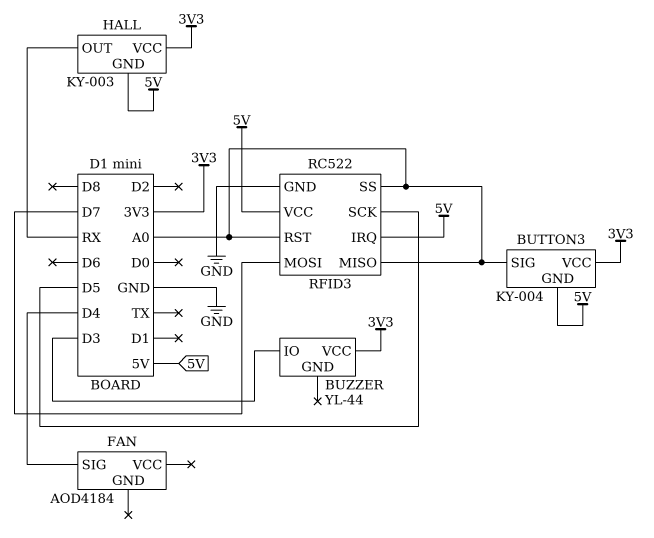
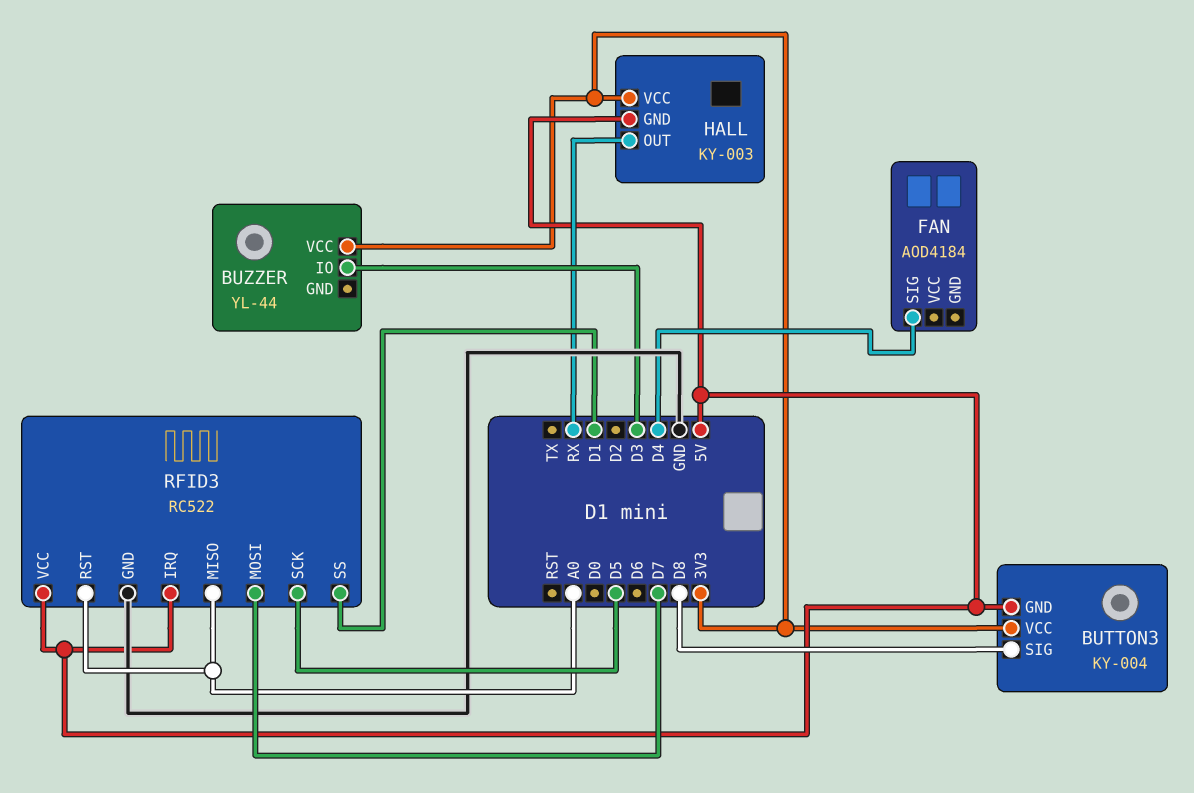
BUTTON3 pin SIG: A0 -> D8
RFID3 pin SS: A0 -> D1

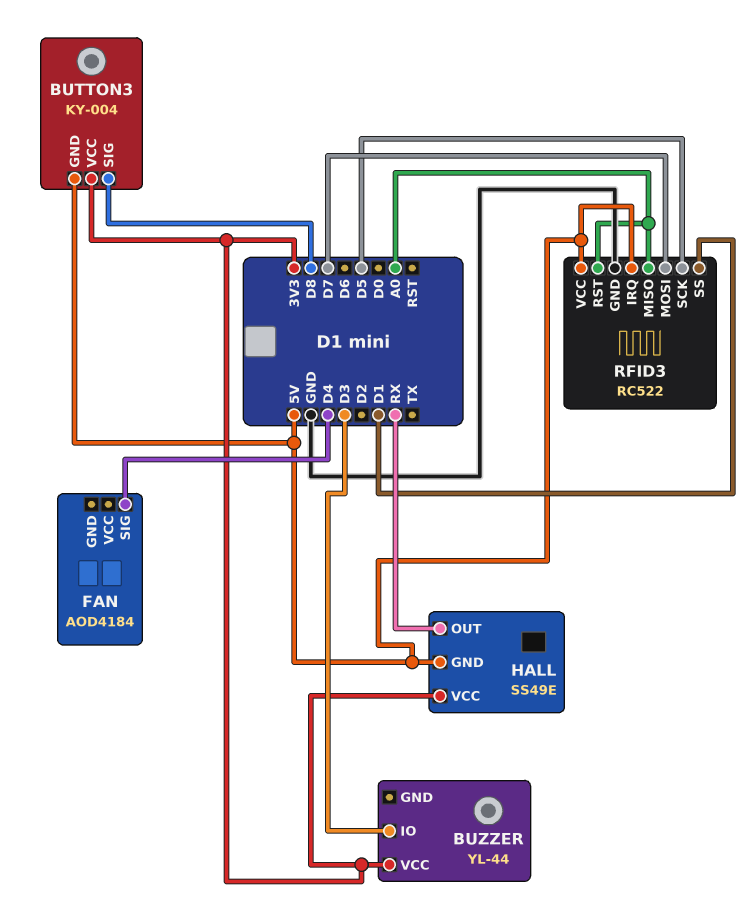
HALL: KY-003 -> SS49E

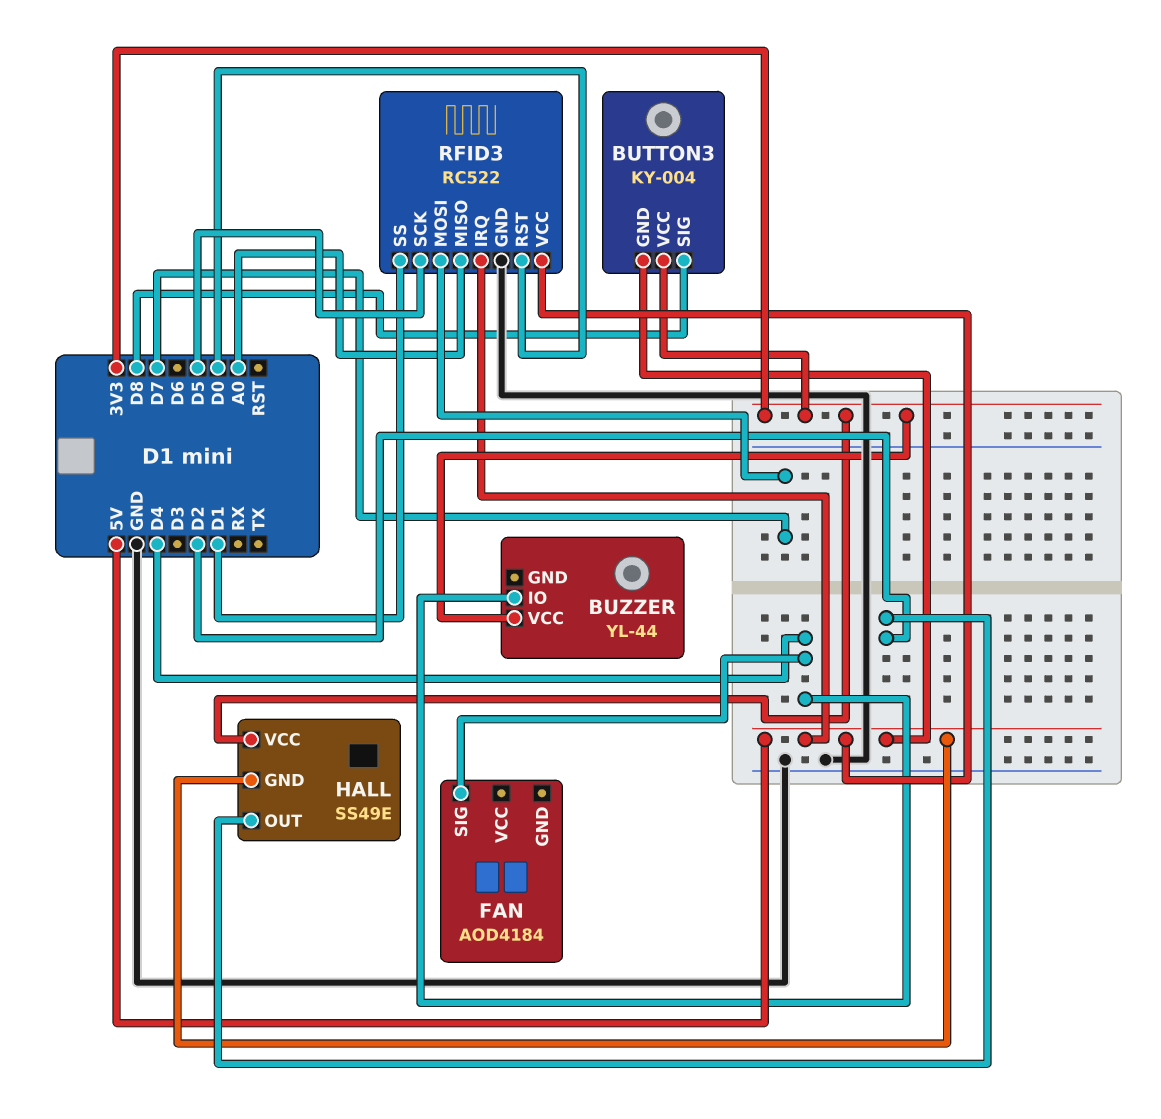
BUZZER pin IO: D3 -> D4
HALL pin OUT: RX -> D2
RFID3 pin RST: A0 -> D0

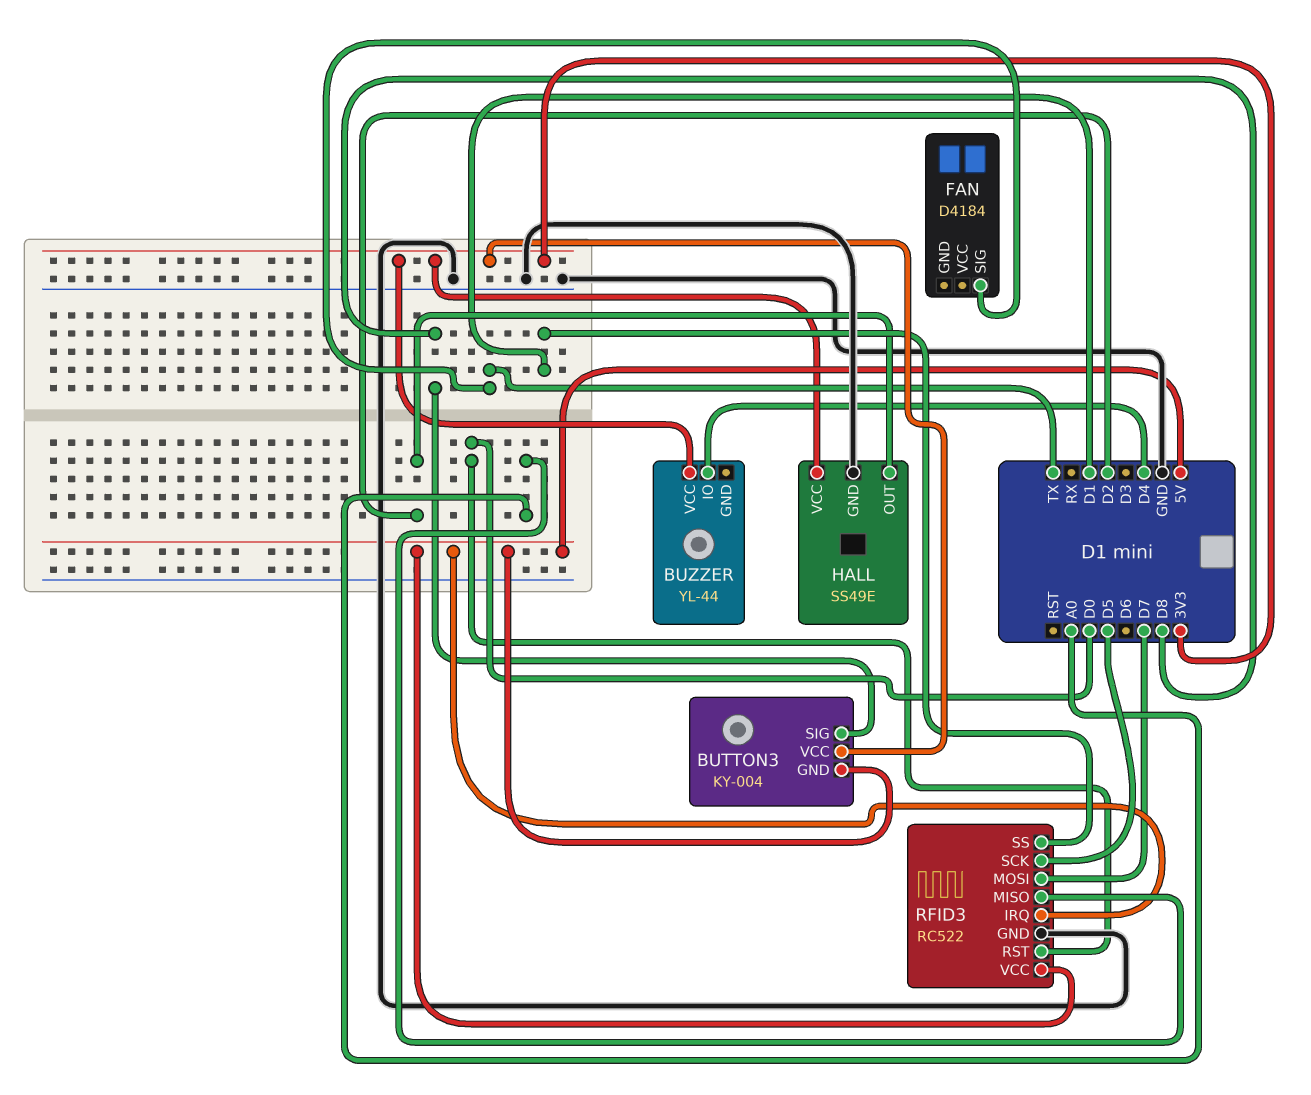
FAN: AOD4184 -> D4184
FAN pin SIG: D4 -> TX
HALL pin GND: 5V -> GND

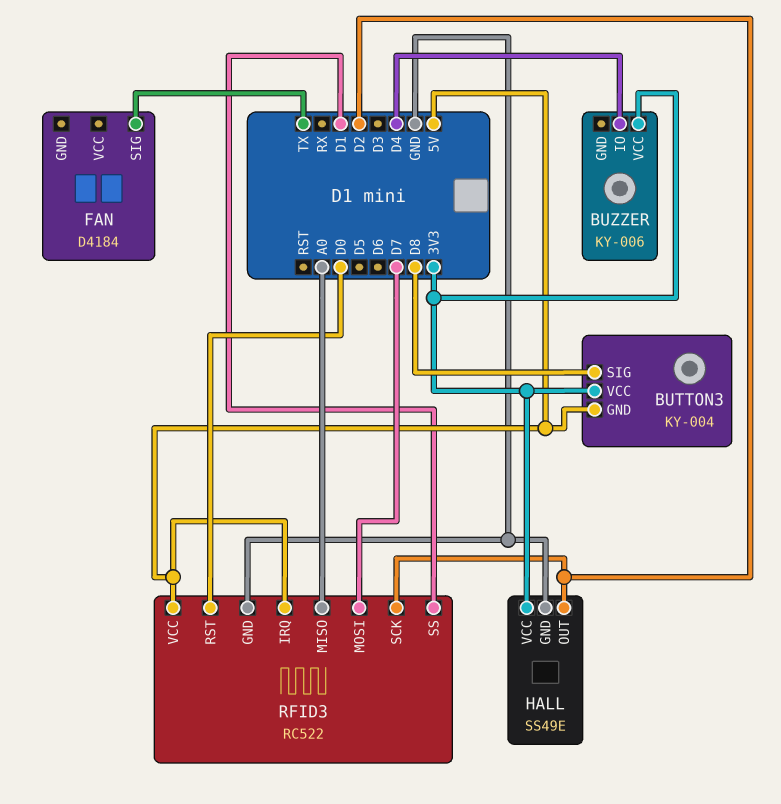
BUZZER: YL-44 -> KY-006
RFID3 pin SCK: D5 -> D2

